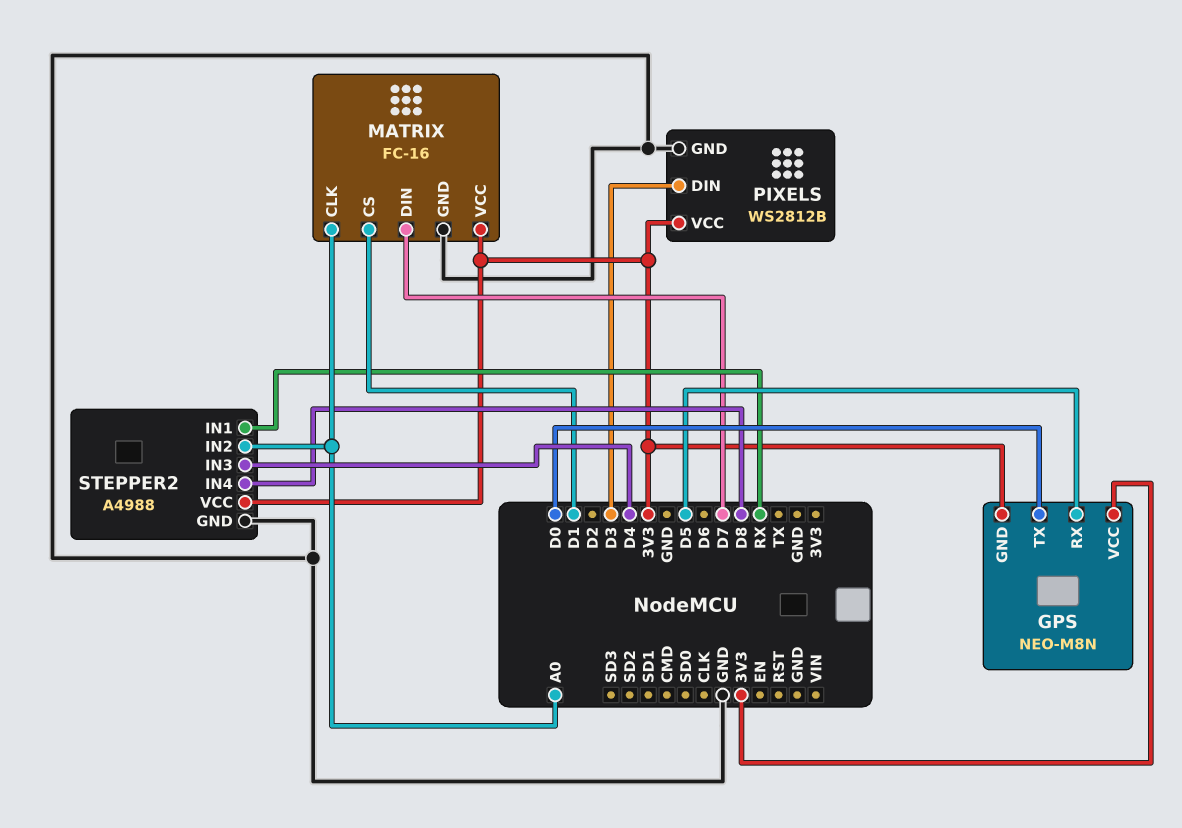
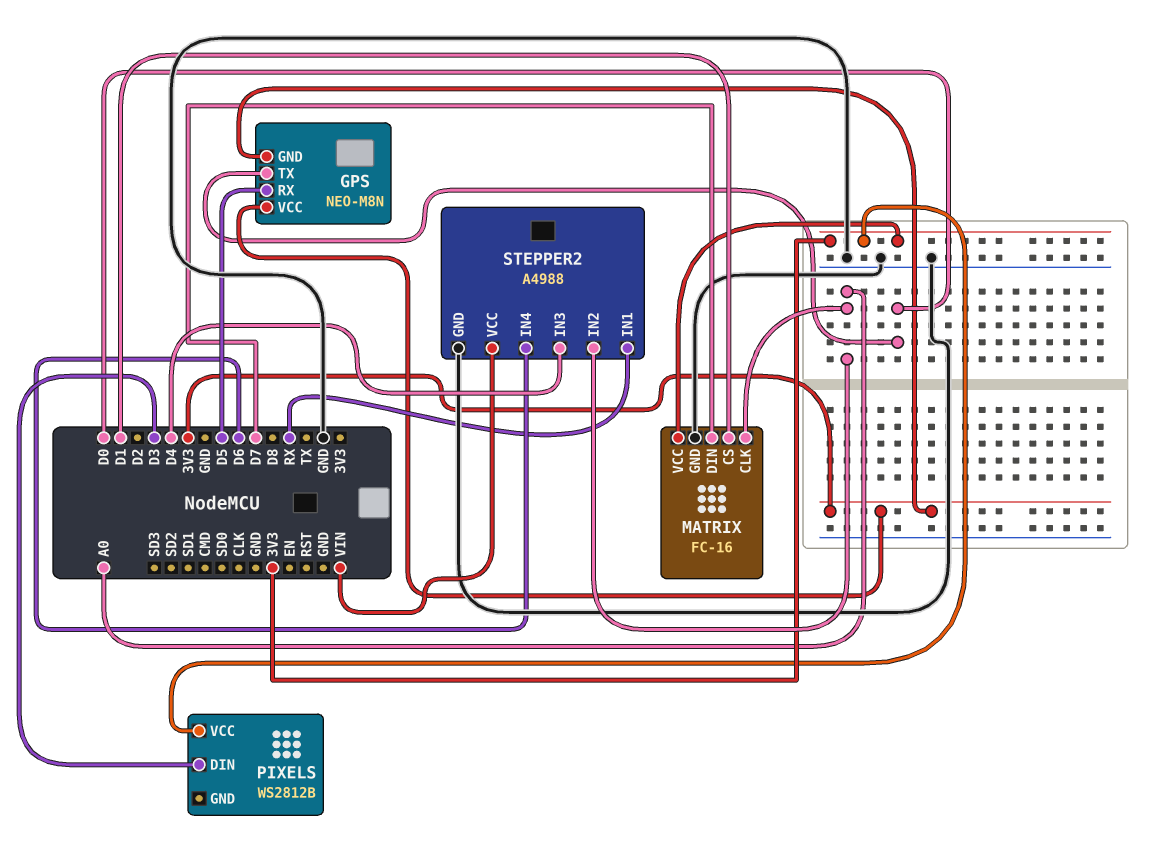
PIXELS pin GND: GND -> none
STEPPER2 pin IN4: D8 -> D6
STEPPER2 pin VCC: 3V3 -> VIN

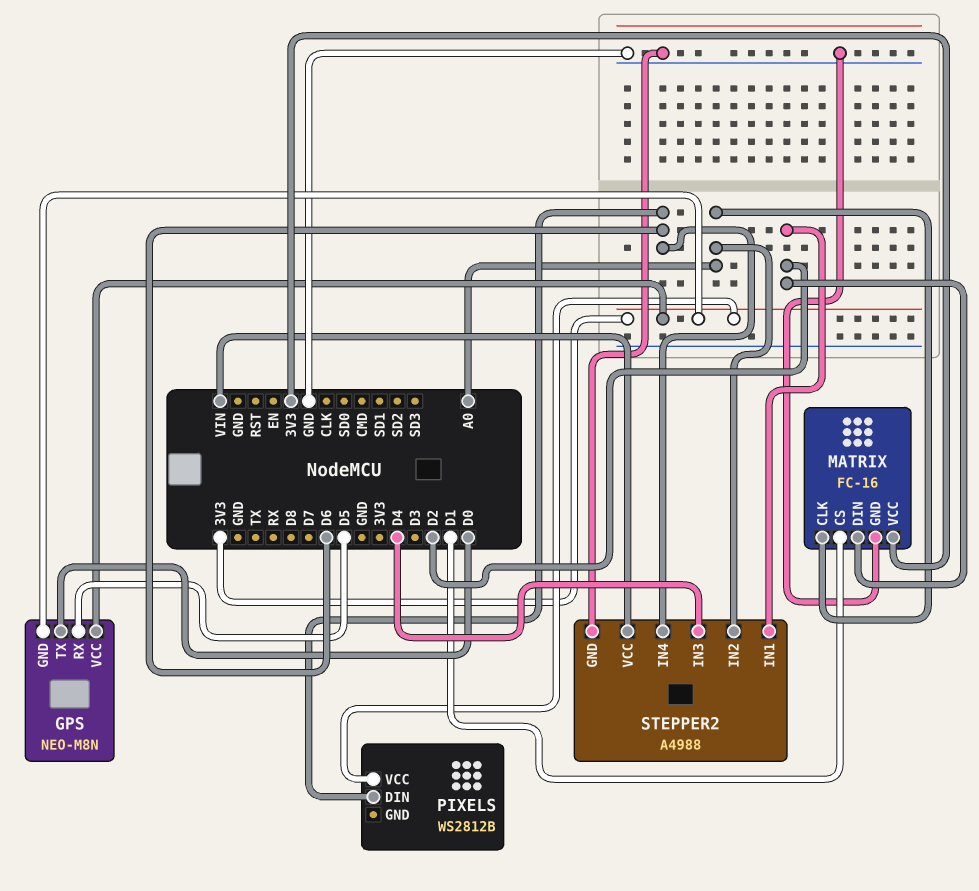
MATRIX pin DIN: D7 -> D2
PIXELS pin DIN: D3 -> D6
STEPPER2 pin IN1: RX -> D2

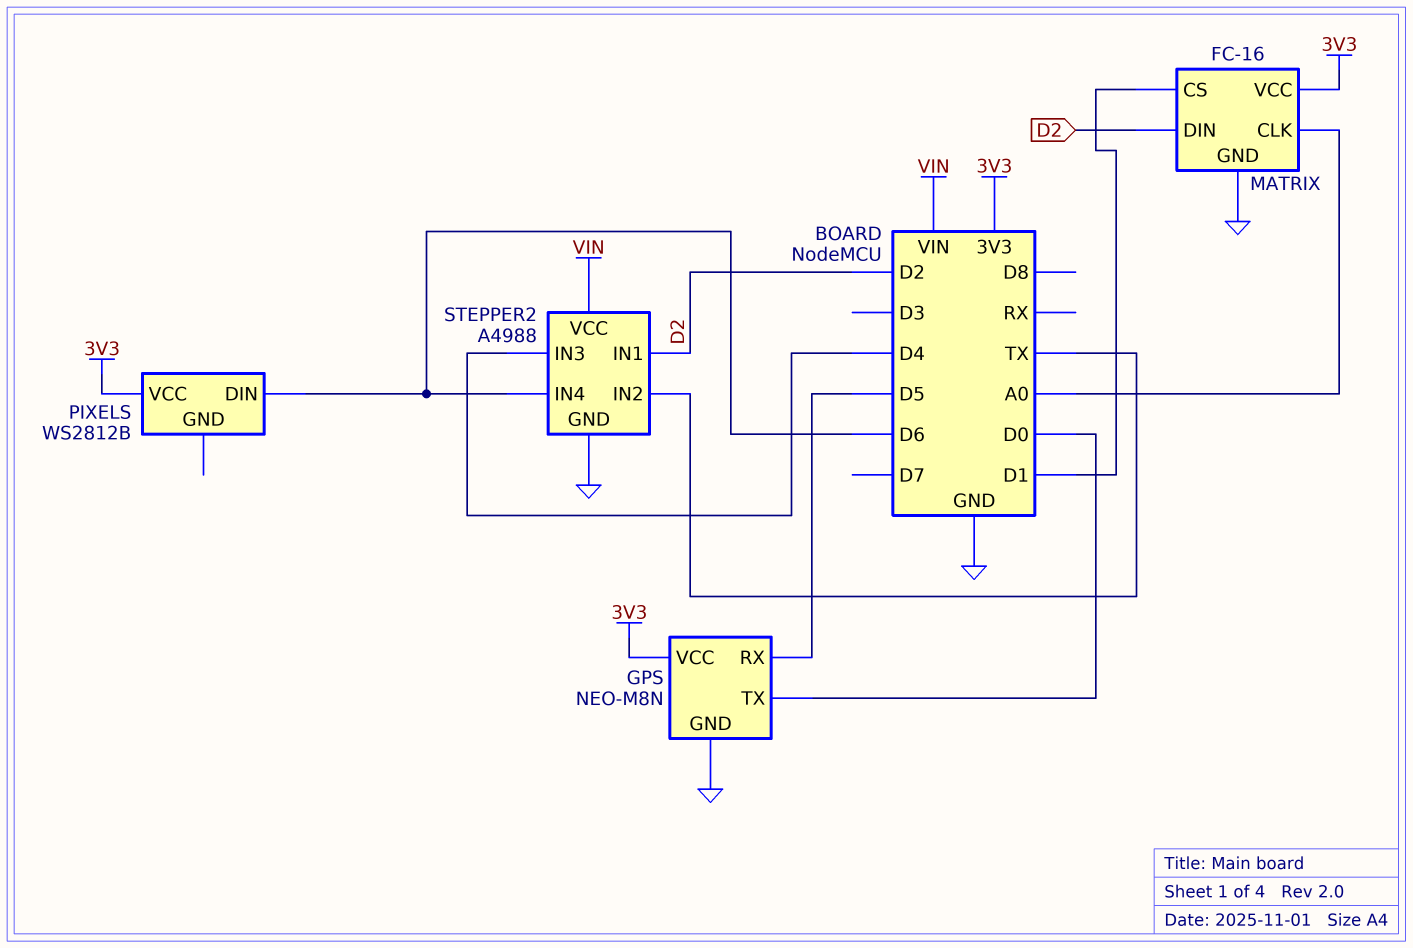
GPS pin GND: 3V3 -> GND
STEPPER2 pin IN2: A0 -> TX

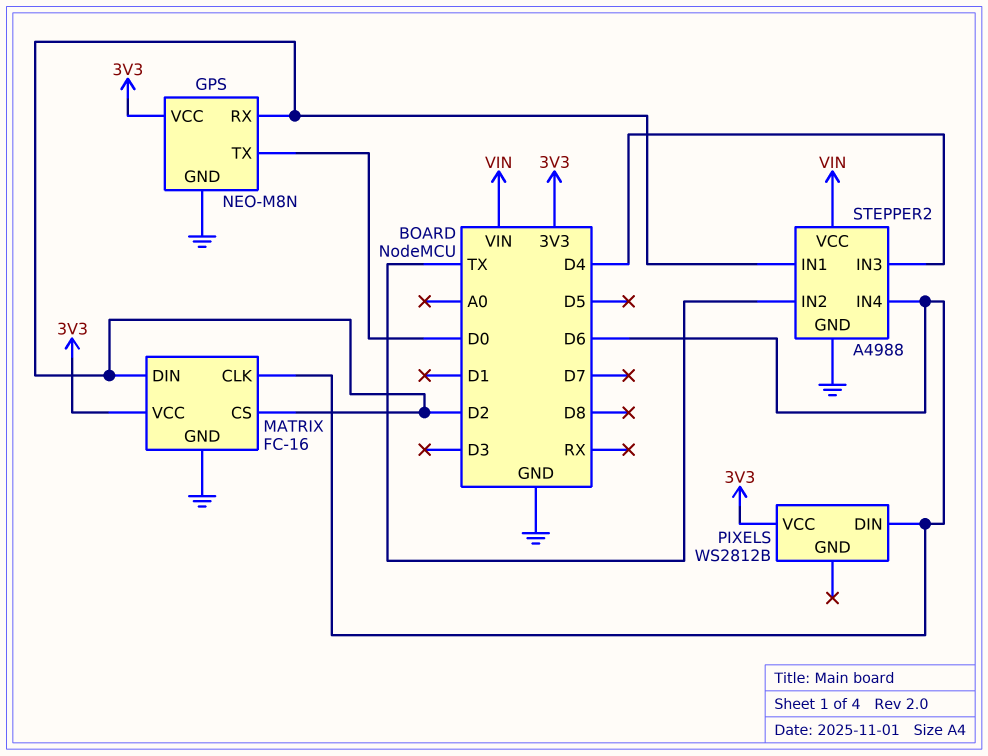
GPS pin RX: D5 -> D2
MATRIX pin CLK: A0 -> D6
MATRIX pin CS: D1 -> D2

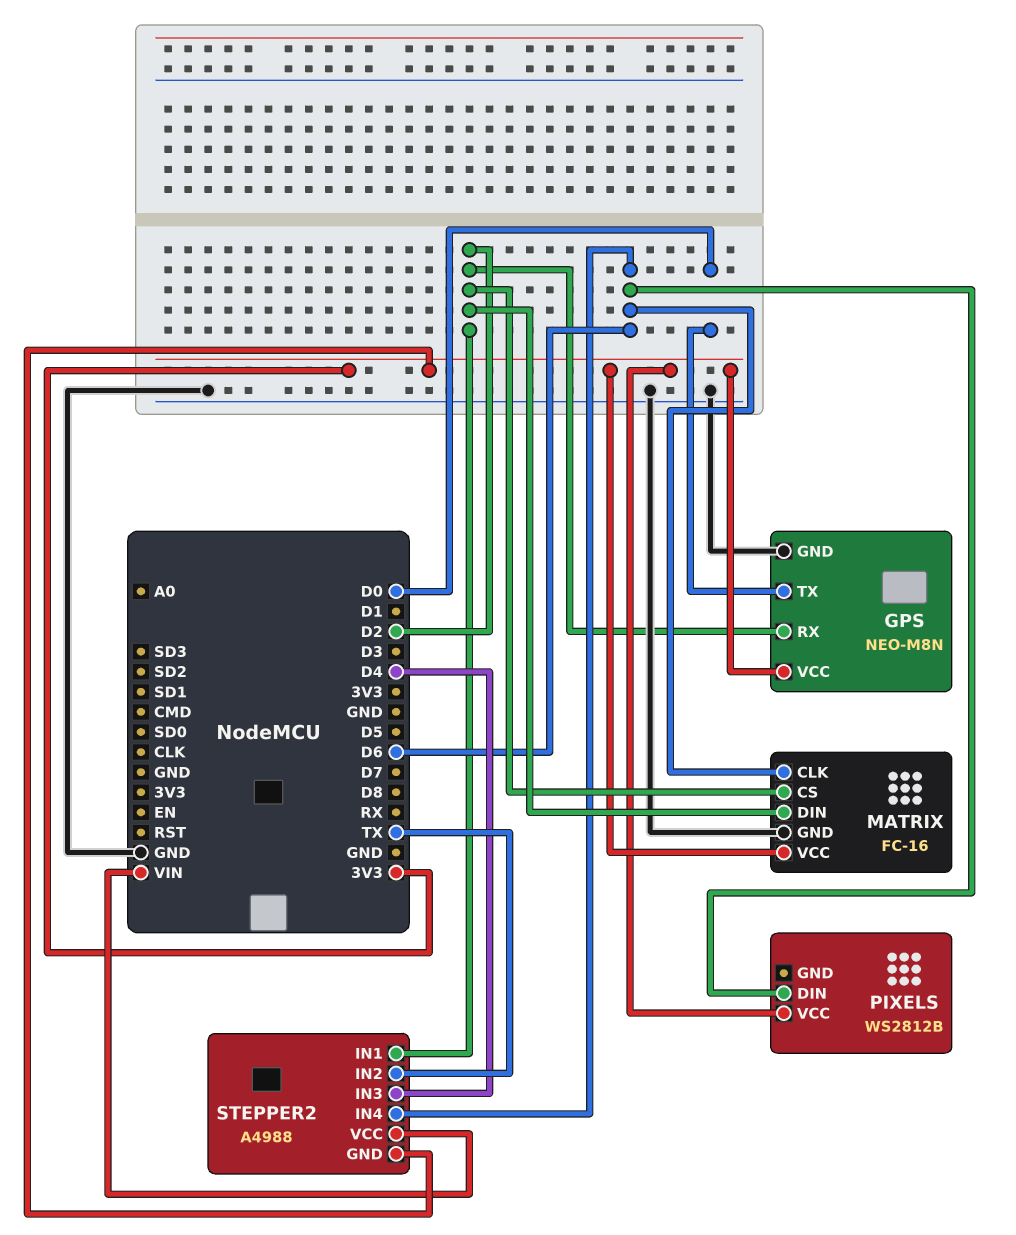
STEPPER2 pin GND: GND -> 3V3

